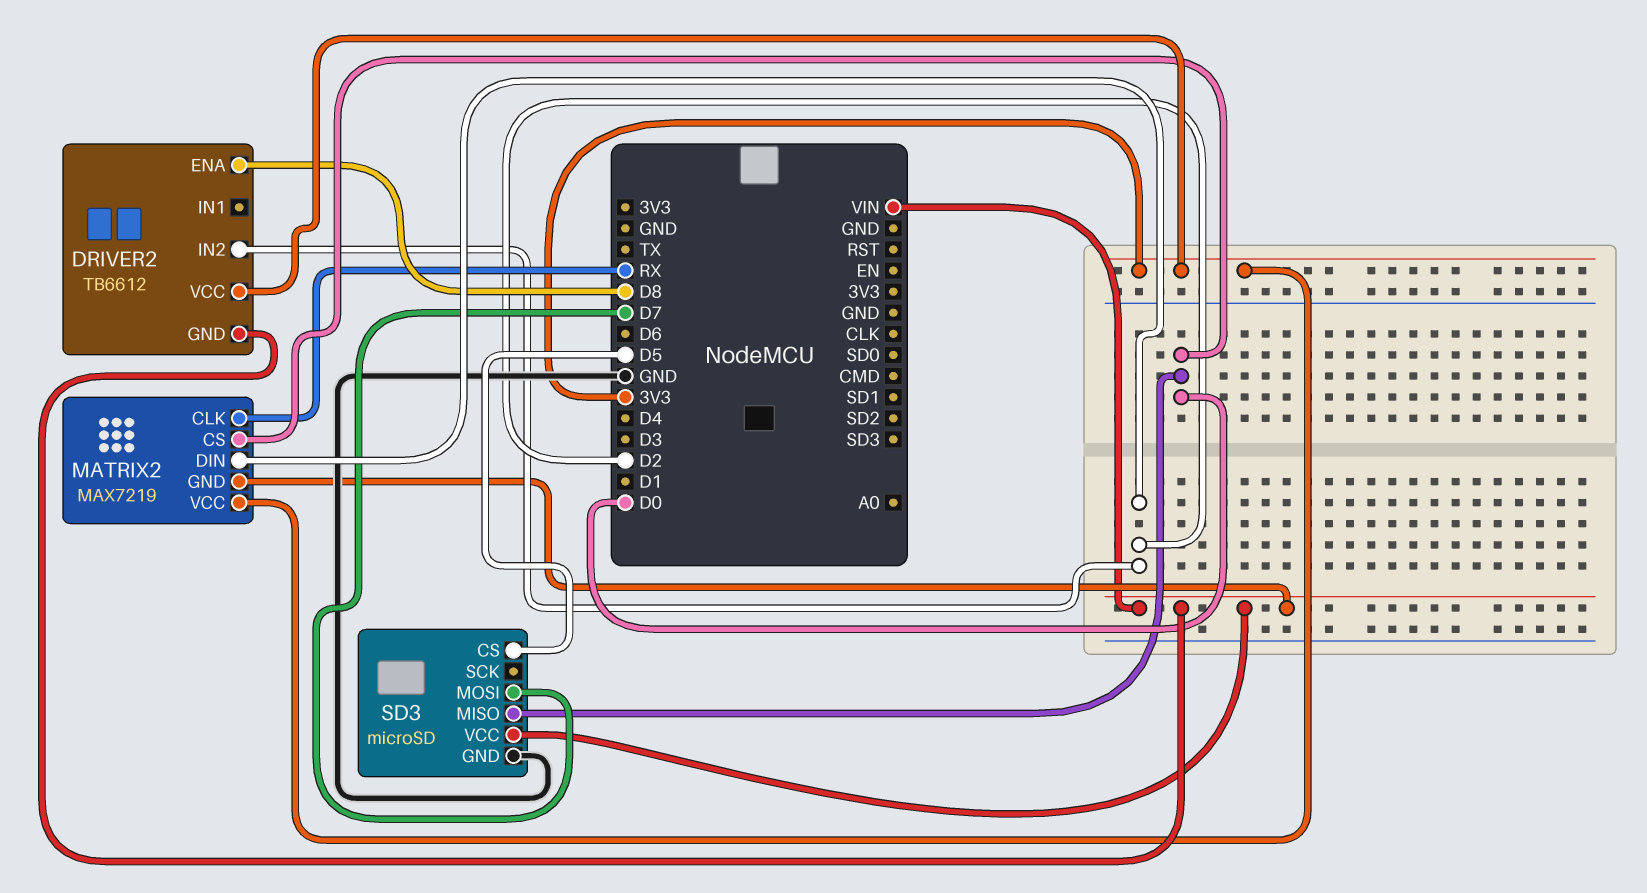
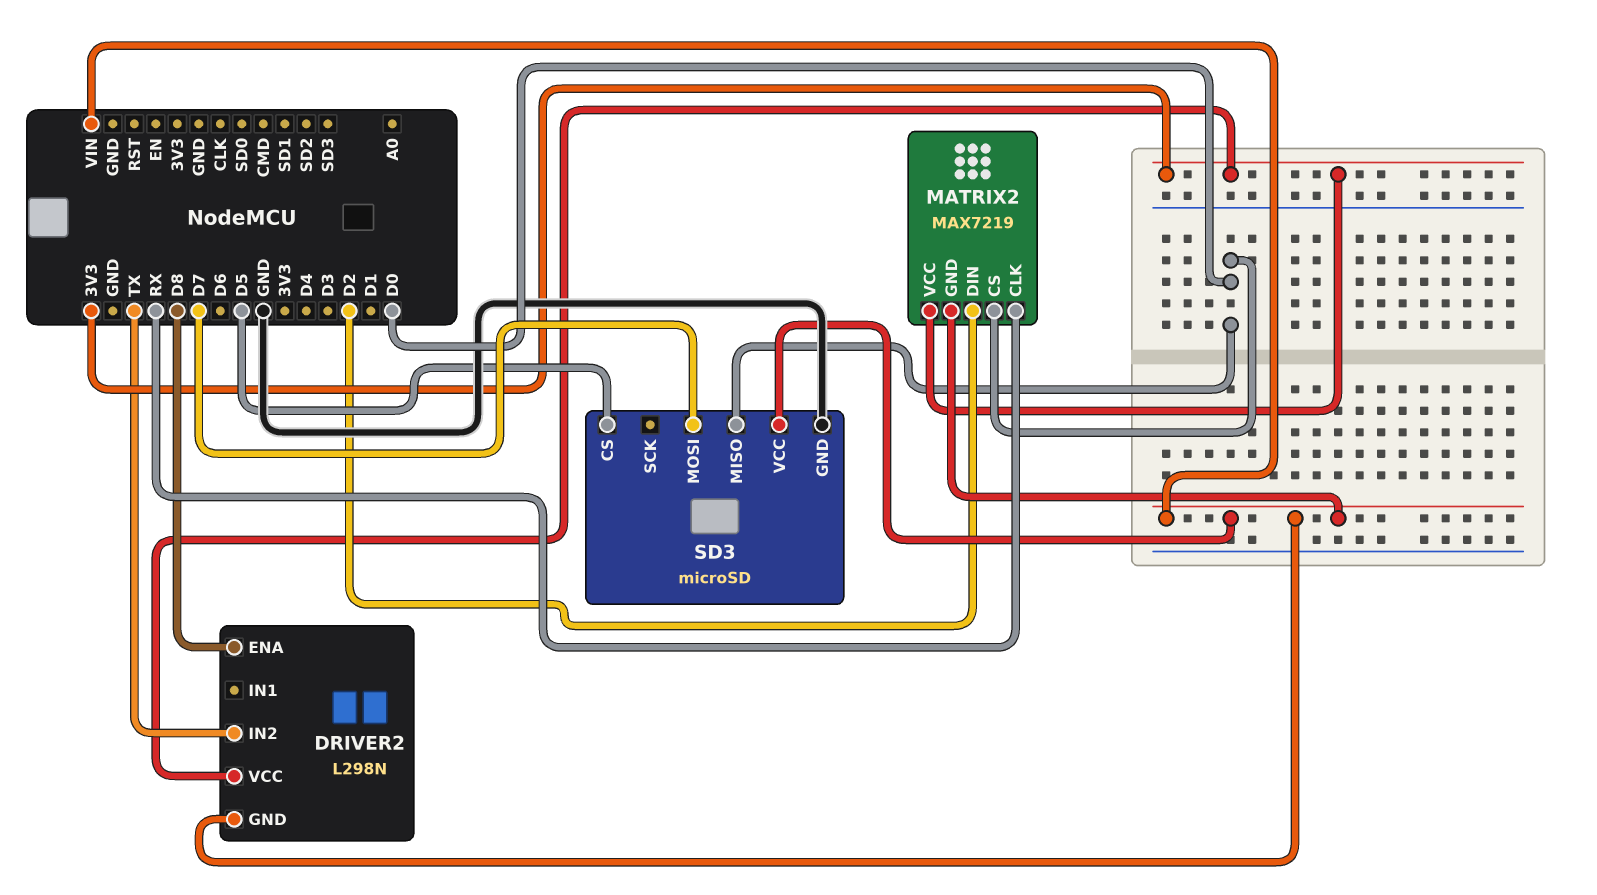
DRIVER2: TB6612 -> L298N
DRIVER2 pin IN2: D2 -> TX

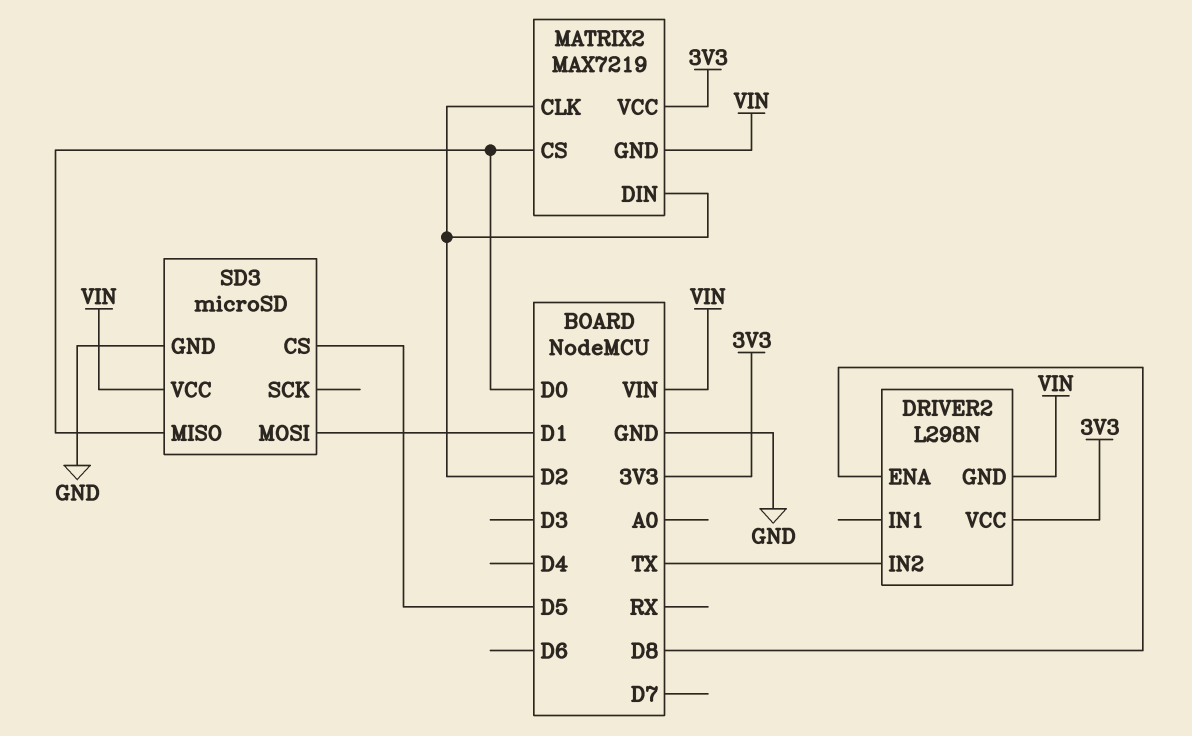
MATRIX2 pin CLK: RX -> D2
SD3 pin MOSI: D7 -> D1

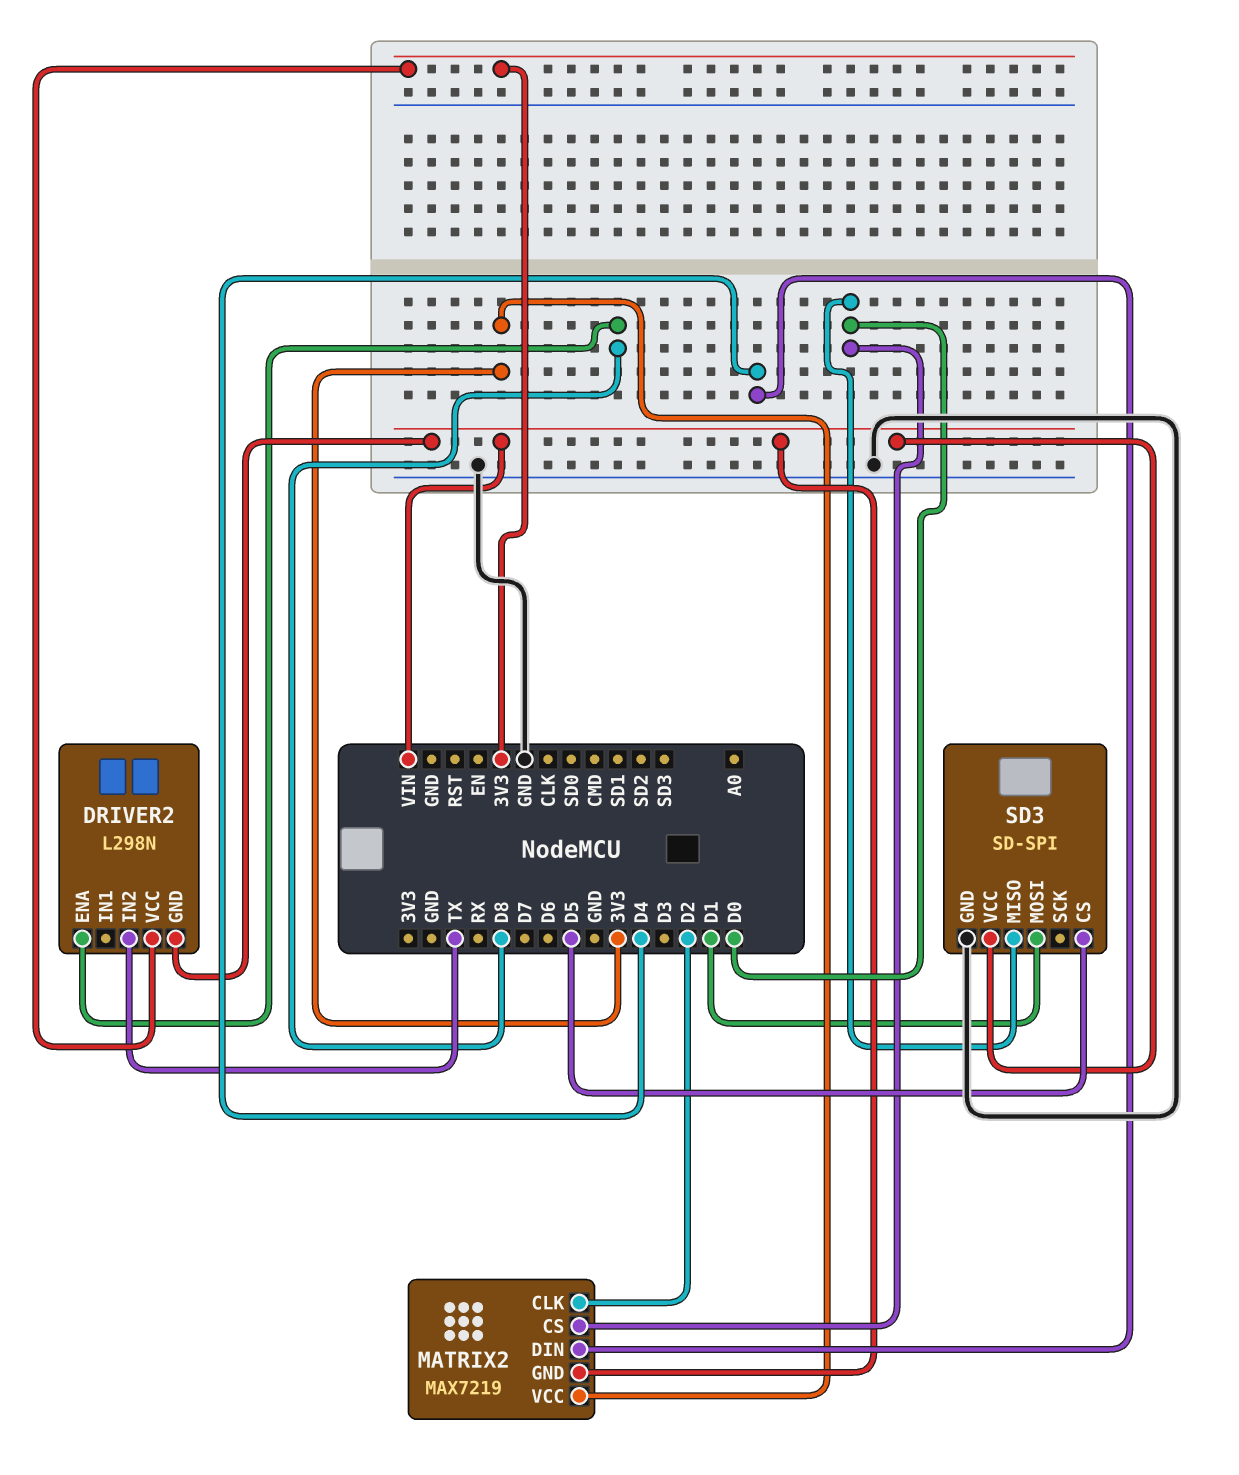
MATRIX2 pin DIN: D2 -> D4
SD3: microSD -> SD-SPI

